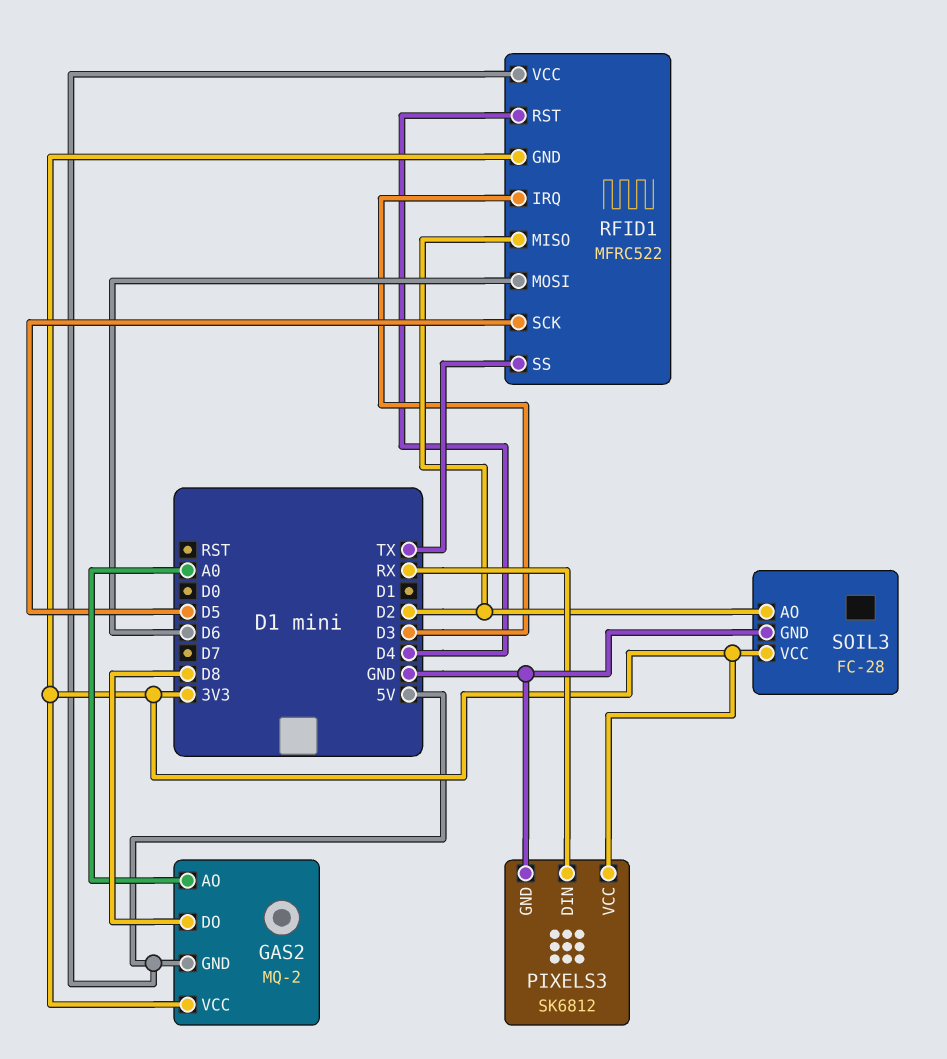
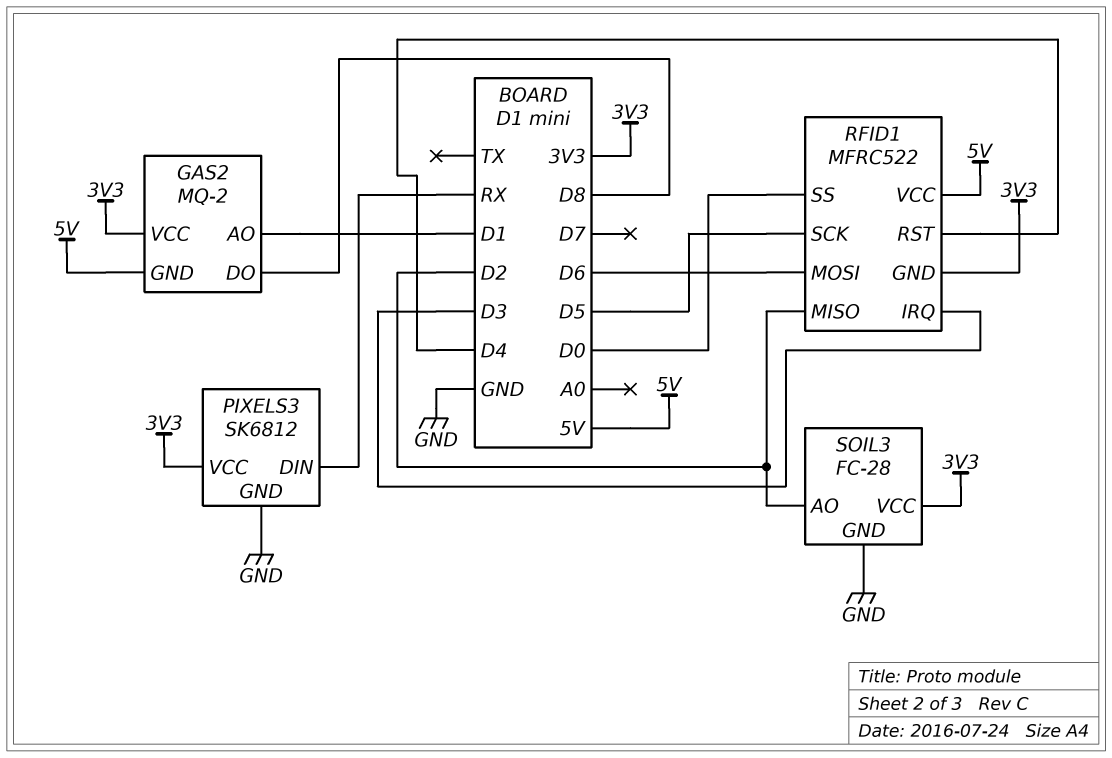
GAS2 pin AO: A0 -> D1
RFID1 pin SS: TX -> D0

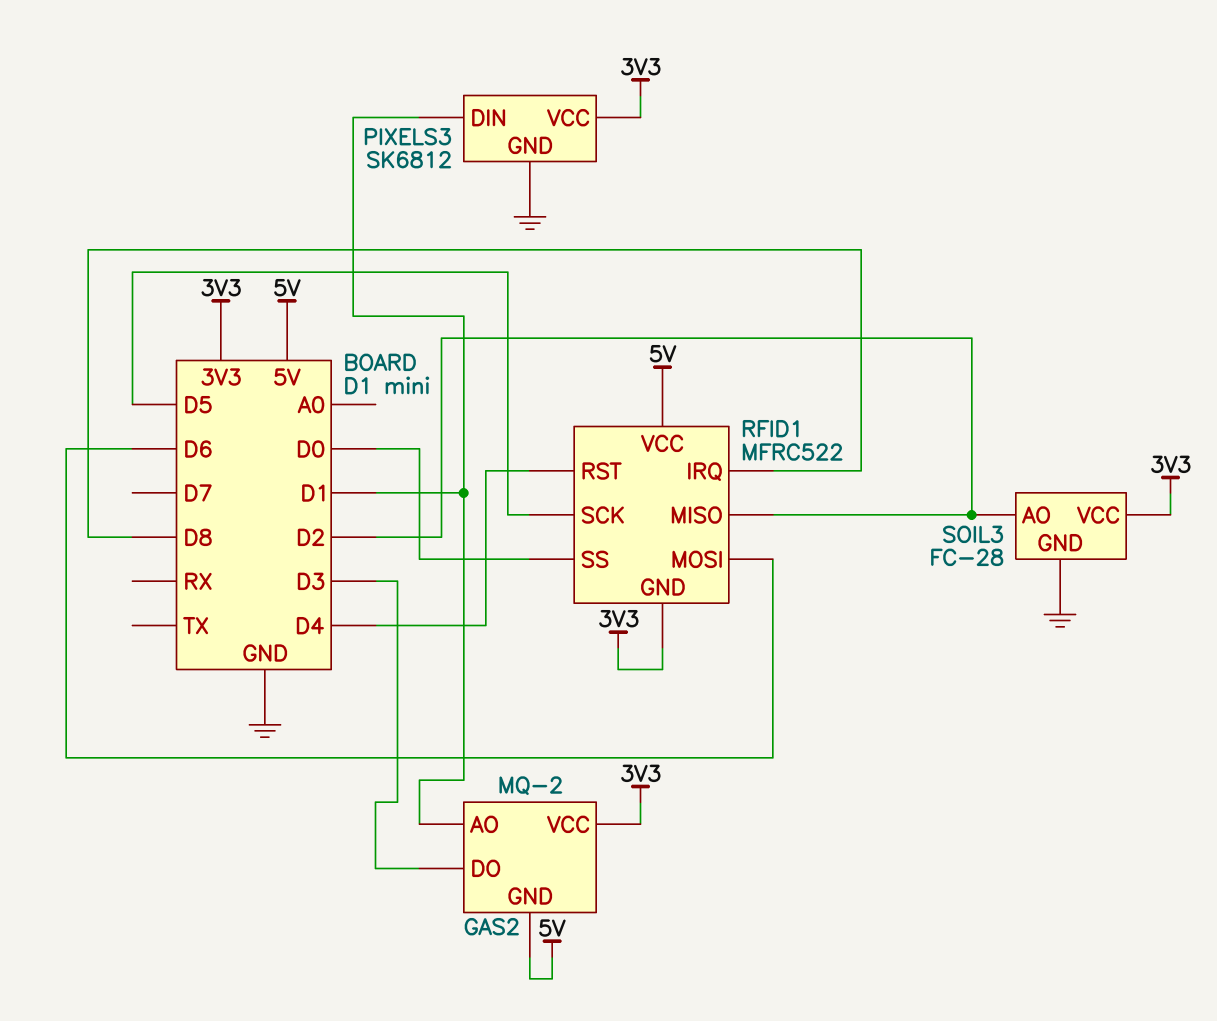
GAS2 pin DO: D8 -> D3
PIXELS3 pin DIN: RX -> D1
RFID1 pin IRQ: D3 -> D8

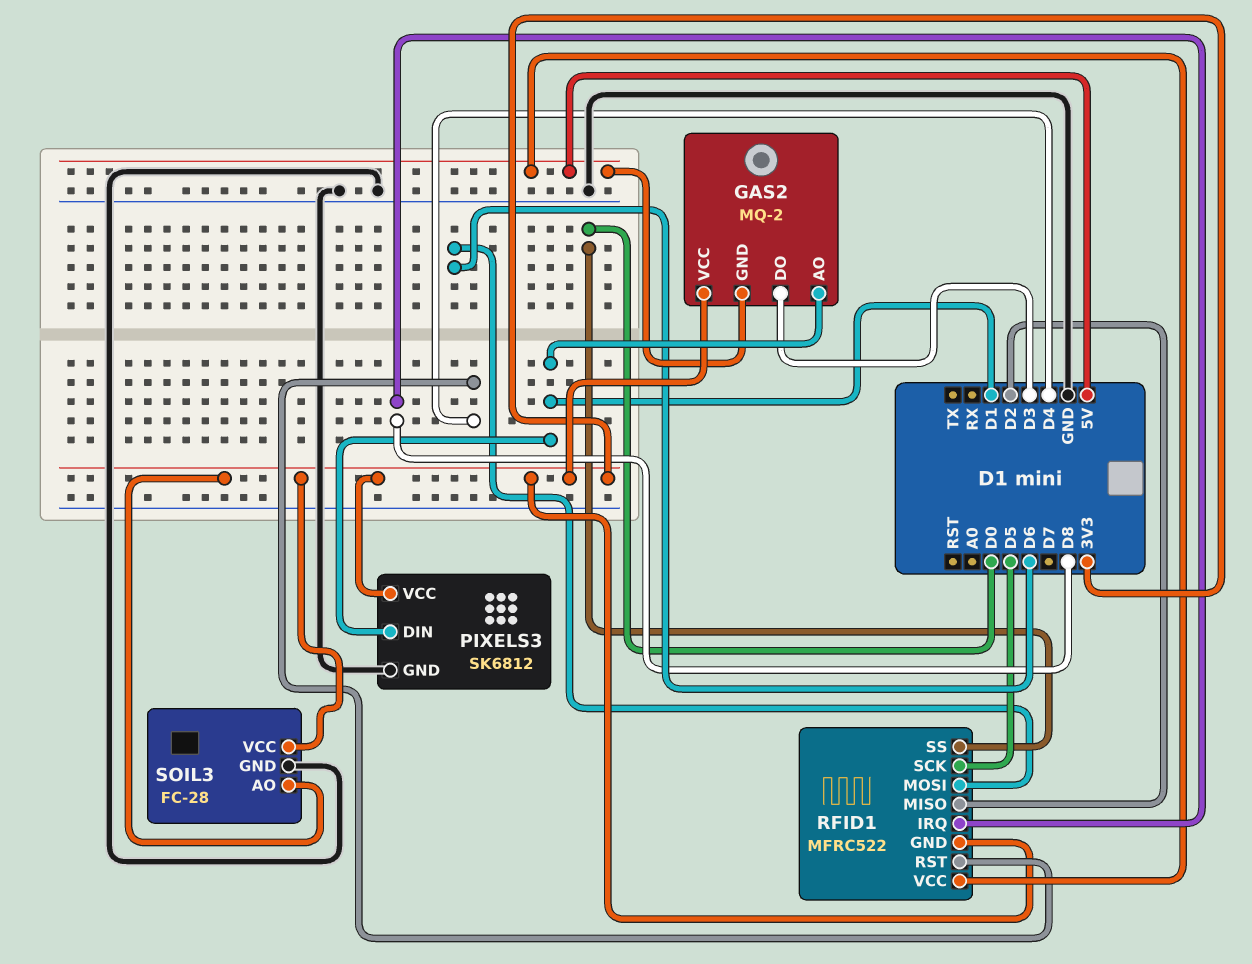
SOIL3 pin AO: D2 -> 3V3

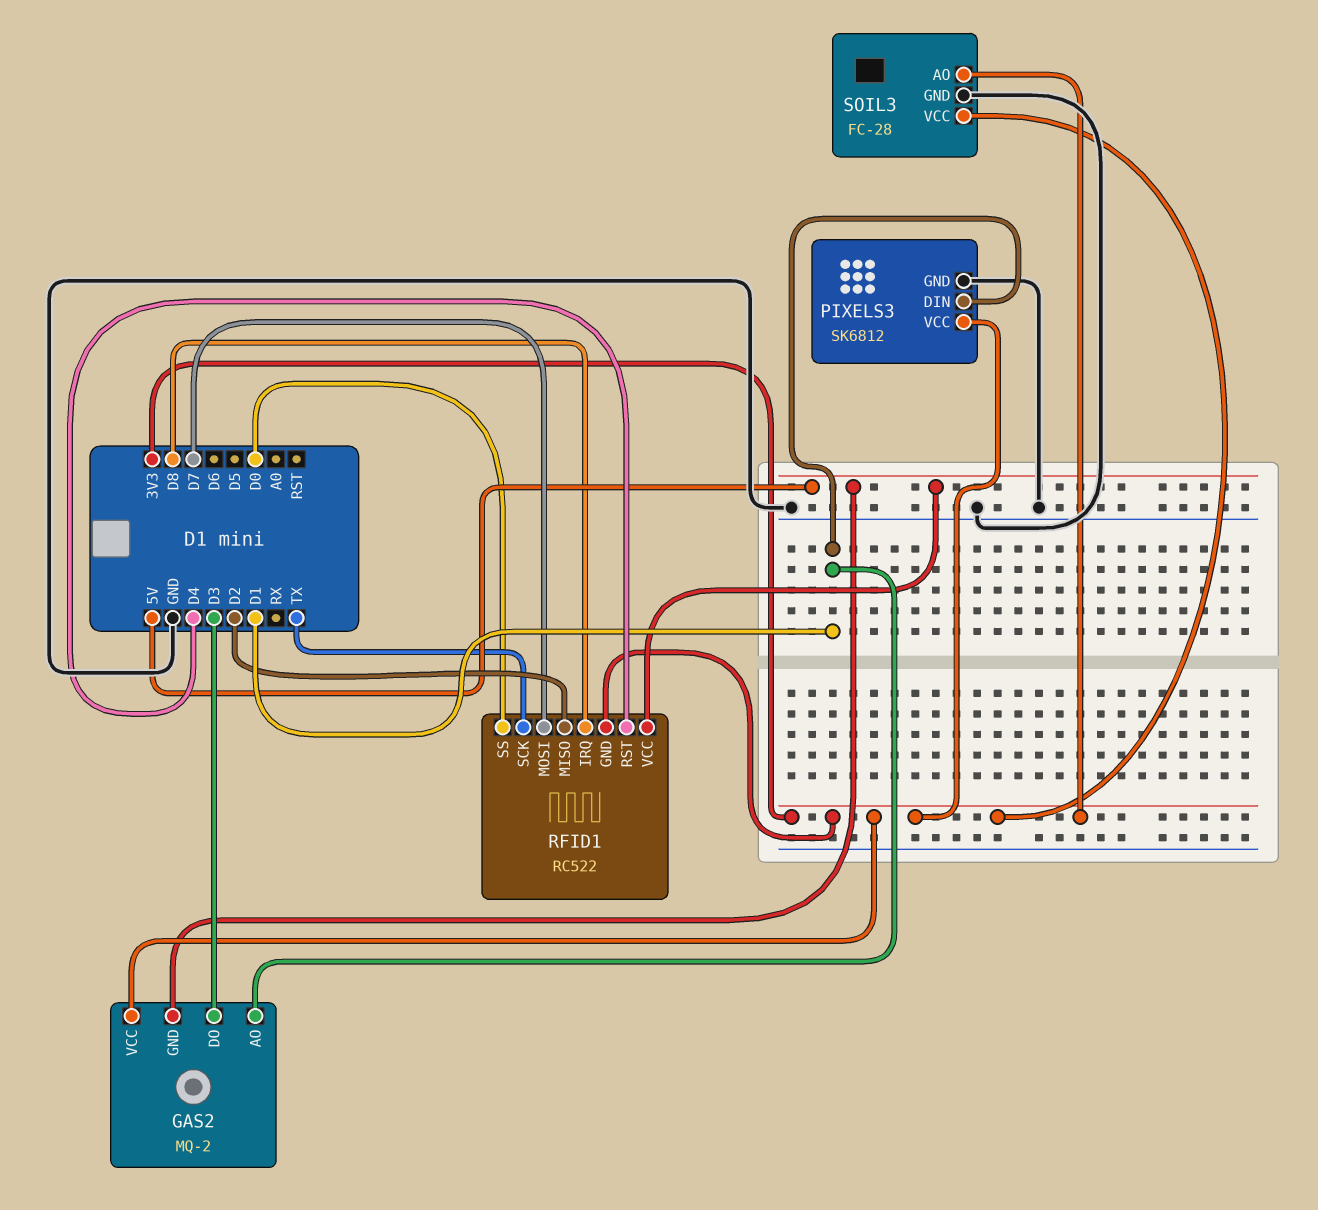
RFID1: MFRC522 -> RC522
RFID1 pin MOSI: D6 -> D7
RFID1 pin SCK: D5 -> TX

